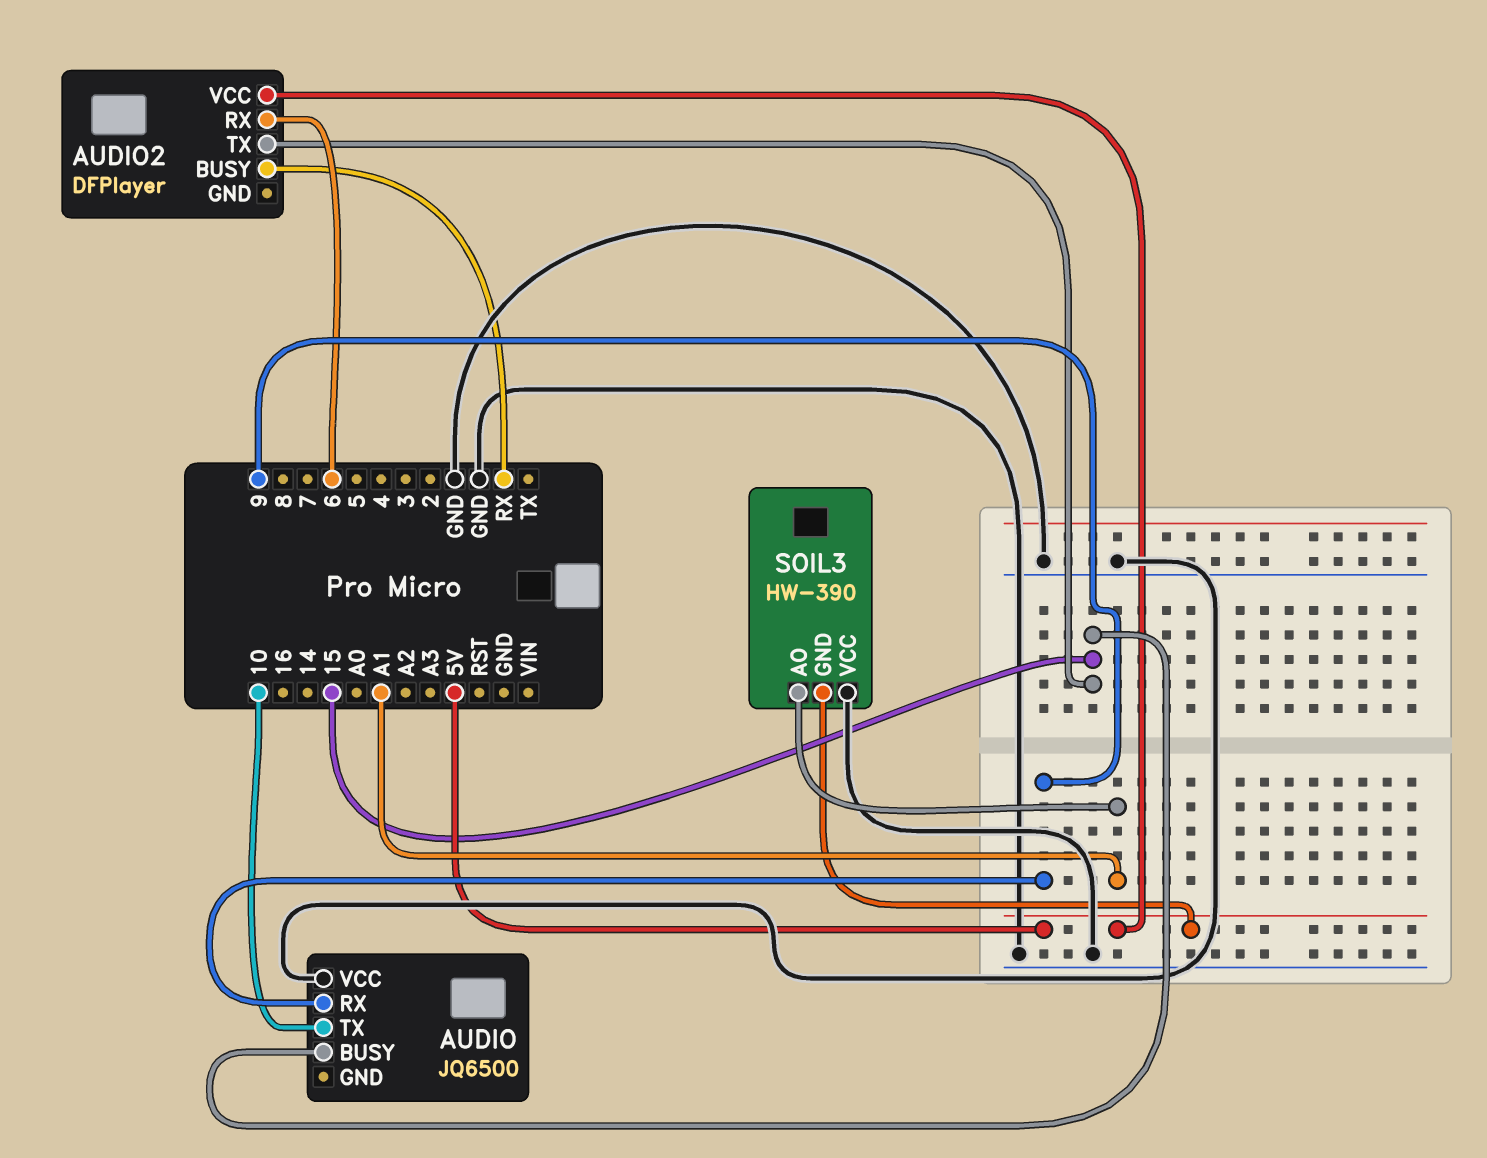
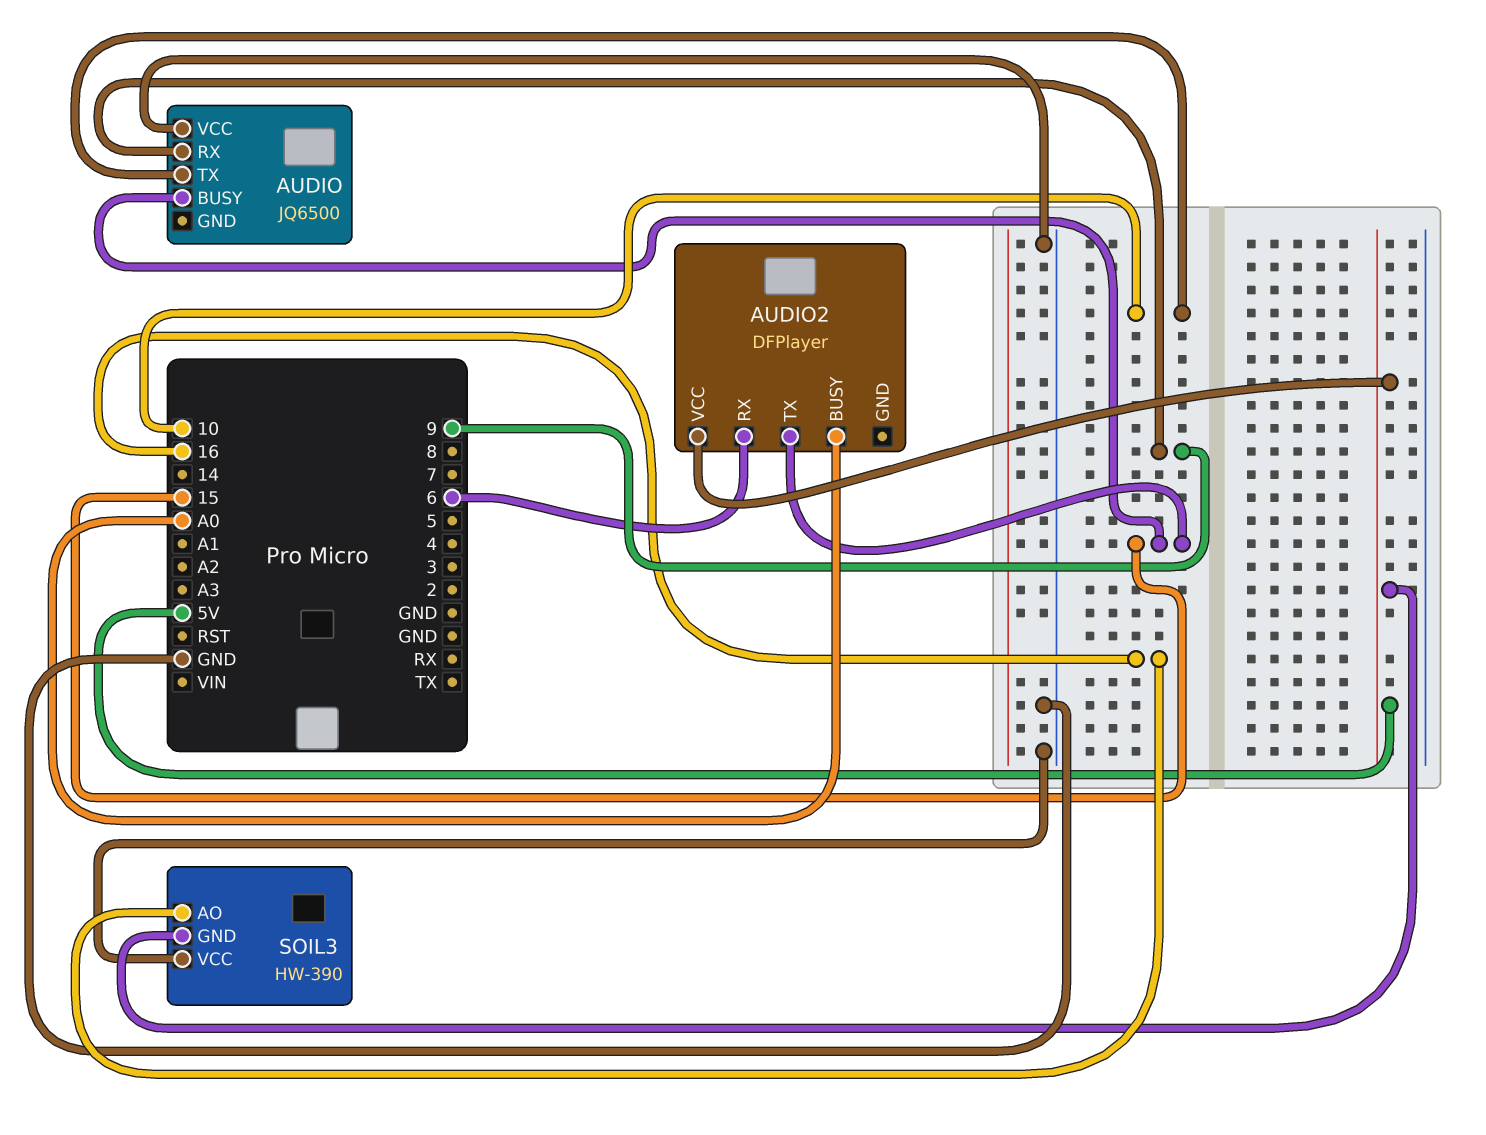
AUDIO2 pin BUSY: RX -> A0
SOIL3 pin AO: A1 -> 16

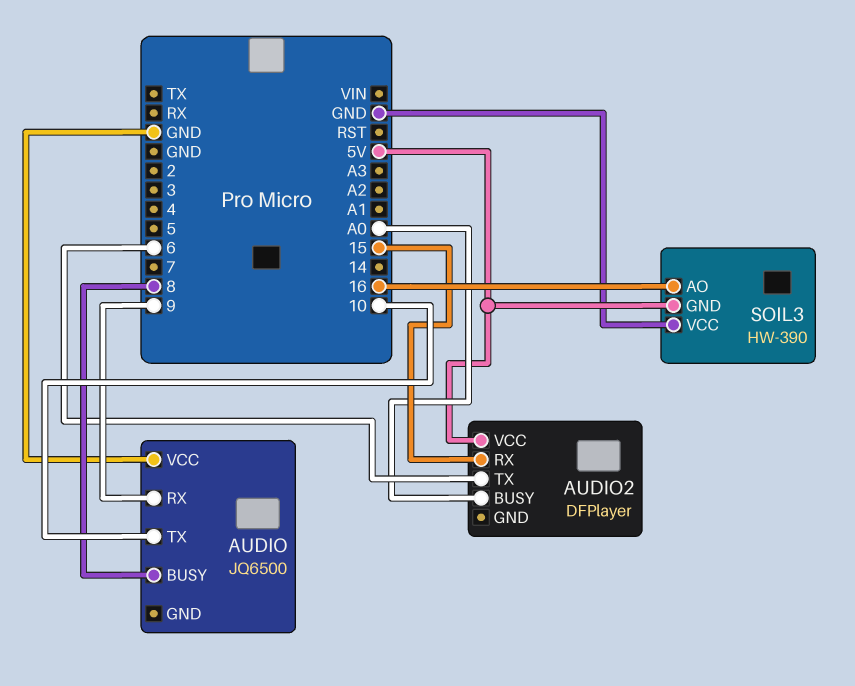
AUDIO pin BUSY: 15 -> 8
AUDIO2 pin RX: 6 -> 15
AUDIO2 pin TX: 15 -> 6

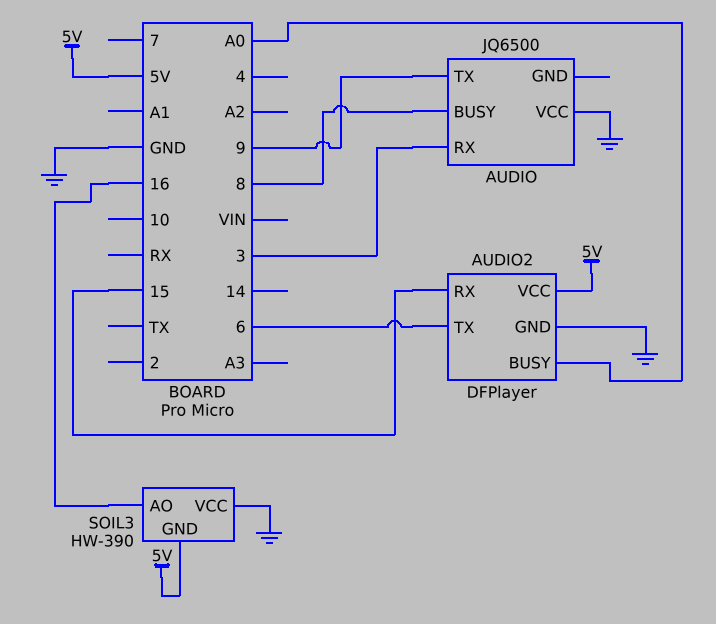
AUDIO pin RX: 9 -> 3
AUDIO pin TX: 10 -> 9
AUDIO2 pin GND: none -> GND

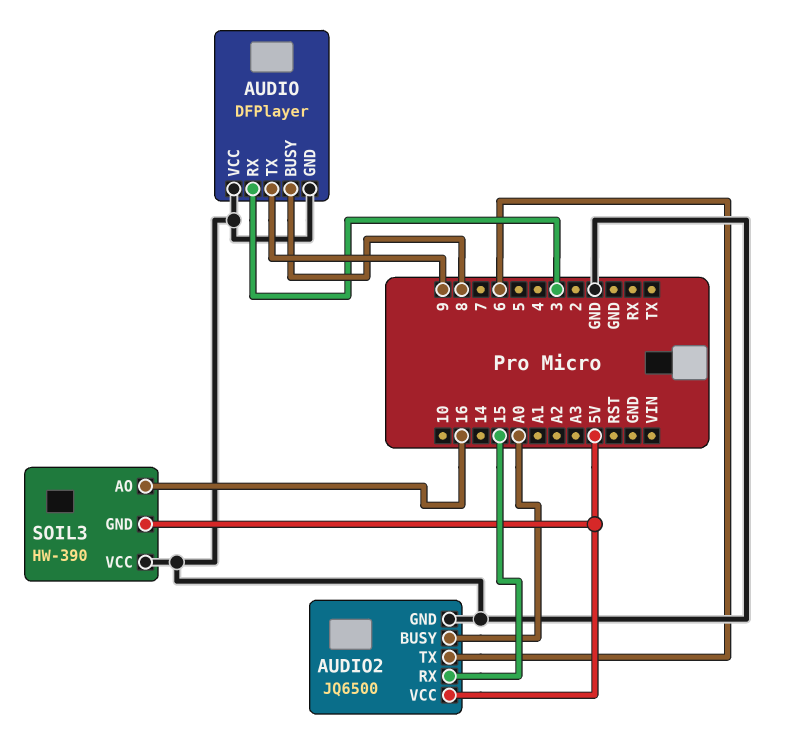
AUDIO: JQ6500 -> DFPlayer
AUDIO pin GND: none -> GND
AUDIO2: DFPlayer -> JQ6500

